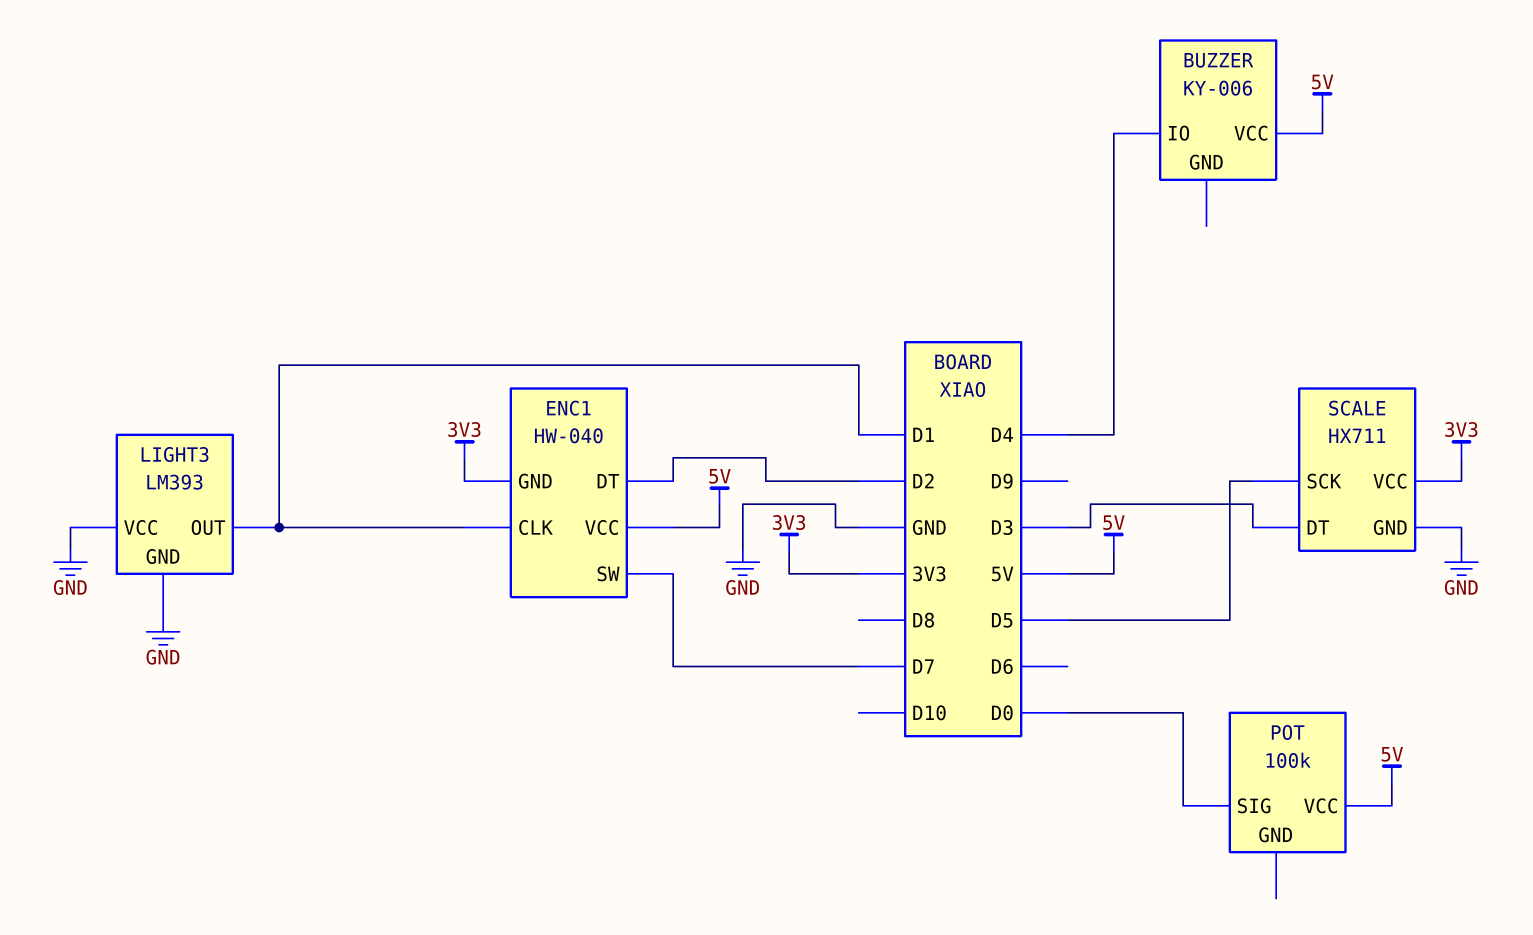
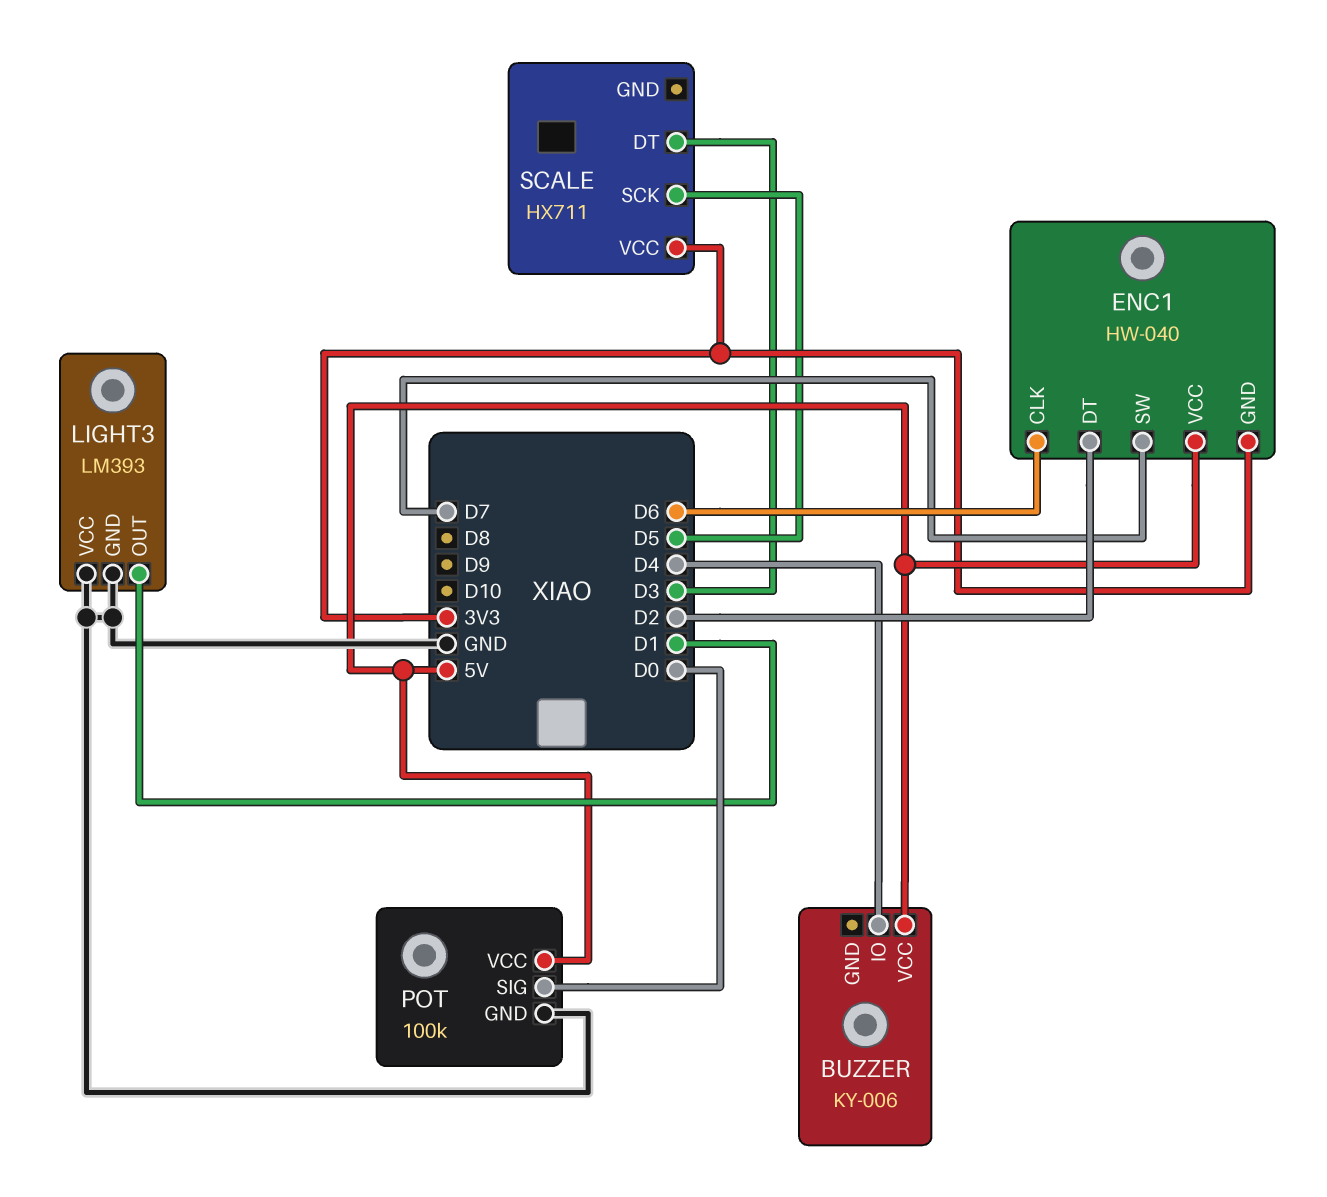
ENC1 pin CLK: D1 -> D6
POT pin GND: none -> GND
SCALE pin GND: GND -> none

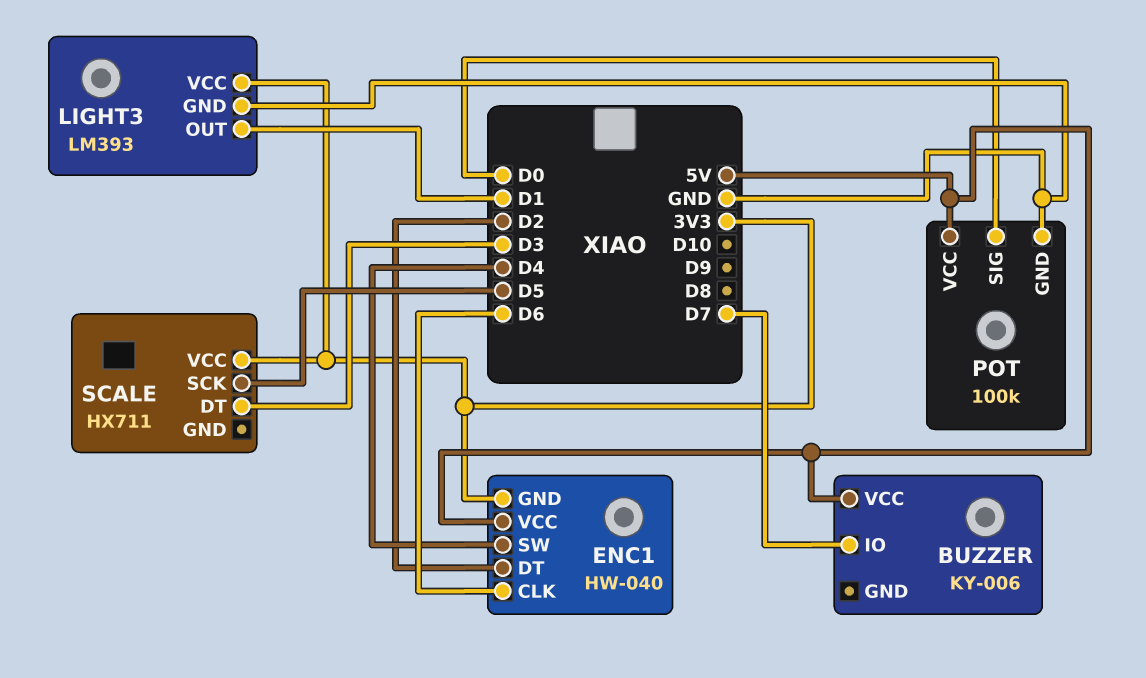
BUZZER pin IO: D4 -> D7
ENC1 pin SW: D7 -> D4
LIGHT3 pin VCC: GND -> 3V3

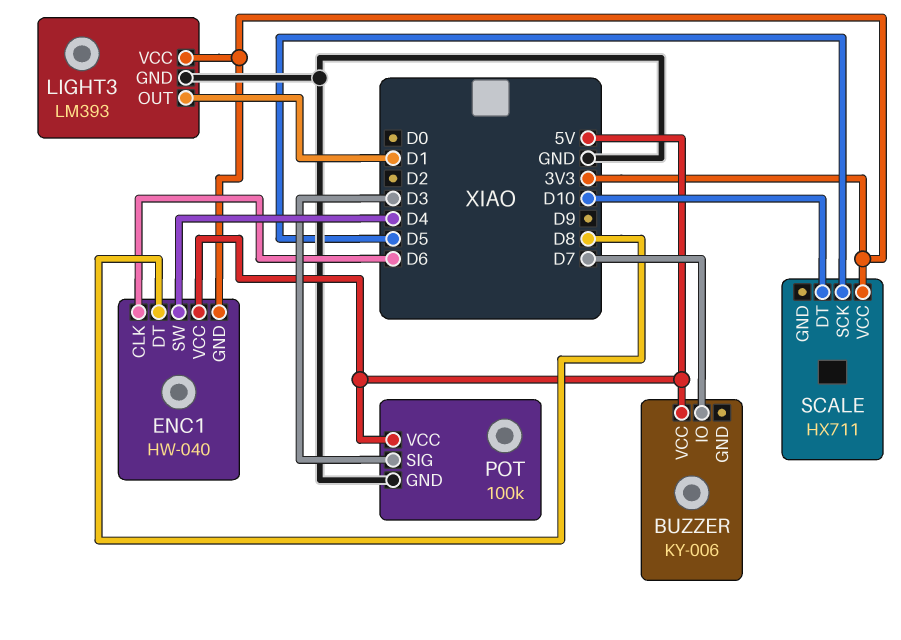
ENC1 pin DT: D2 -> D8
POT pin SIG: D0 -> D3
SCALE pin DT: D3 -> D10

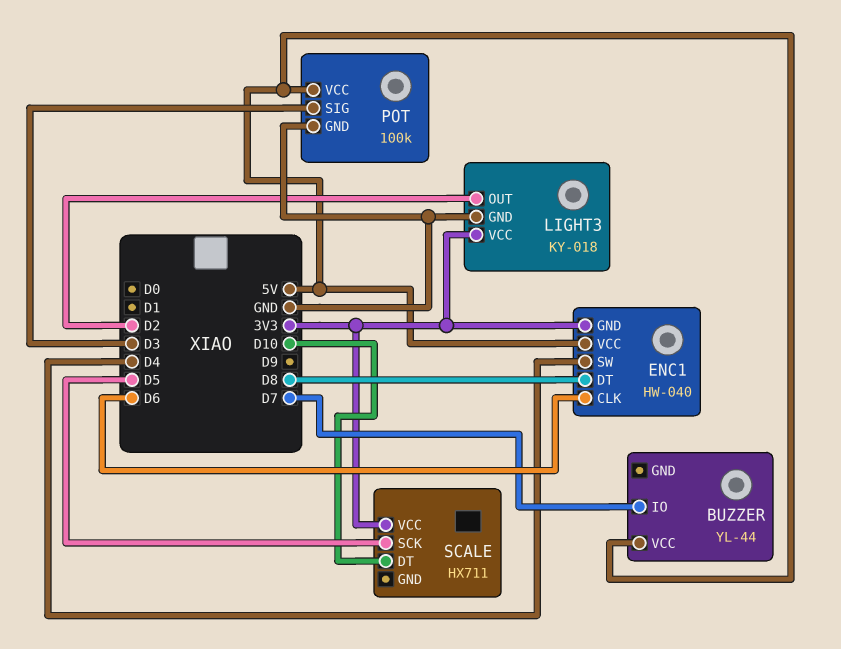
BUZZER: KY-006 -> YL-44
LIGHT3: LM393 -> KY-018
LIGHT3 pin OUT: D1 -> D2

